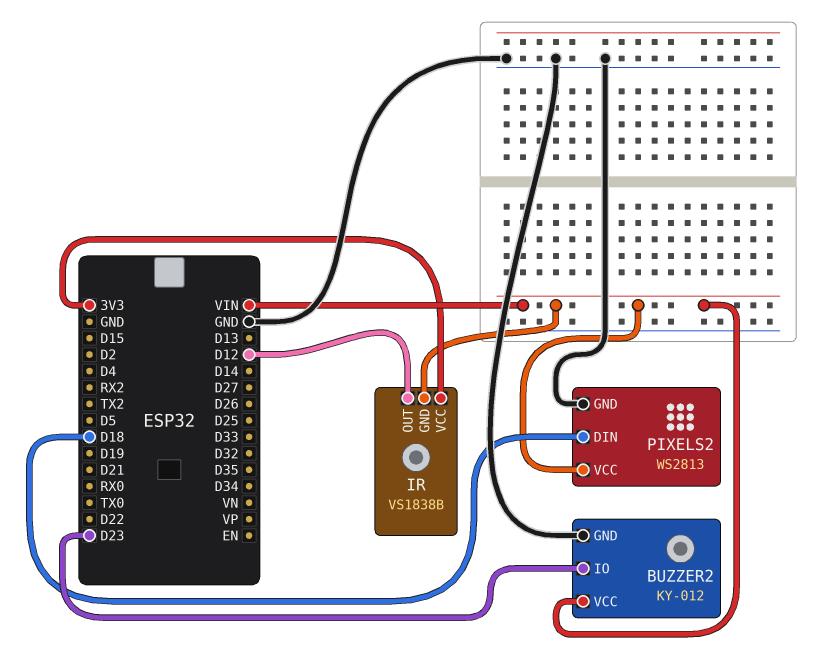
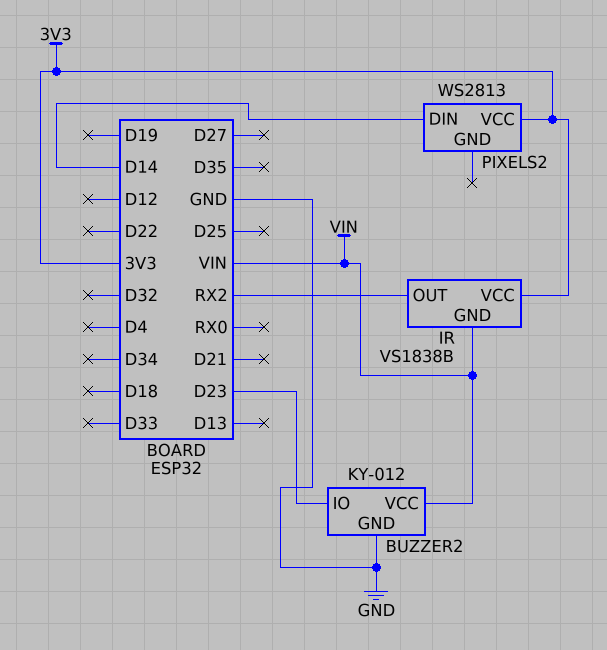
IR pin OUT: D12 -> RX2
PIXELS2 pin DIN: D18 -> D14
PIXELS2 pin GND: GND -> none
PIXELS2 pin VCC: VIN -> 3V3

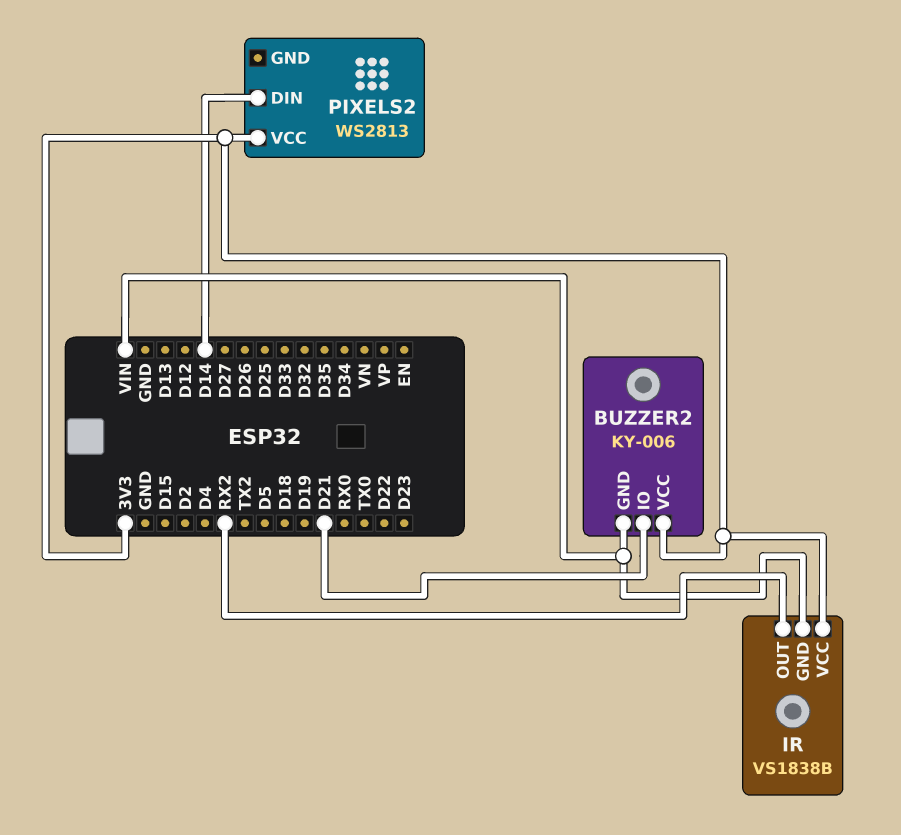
BUZZER2: KY-012 -> KY-006
BUZZER2 pin GND: GND -> VIN
BUZZER2 pin IO: D23 -> D21
BUZZER2 pin VCC: VIN -> 3V3

